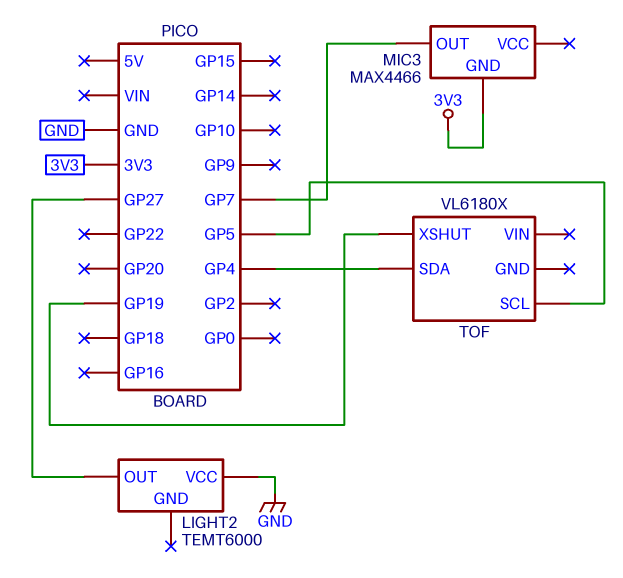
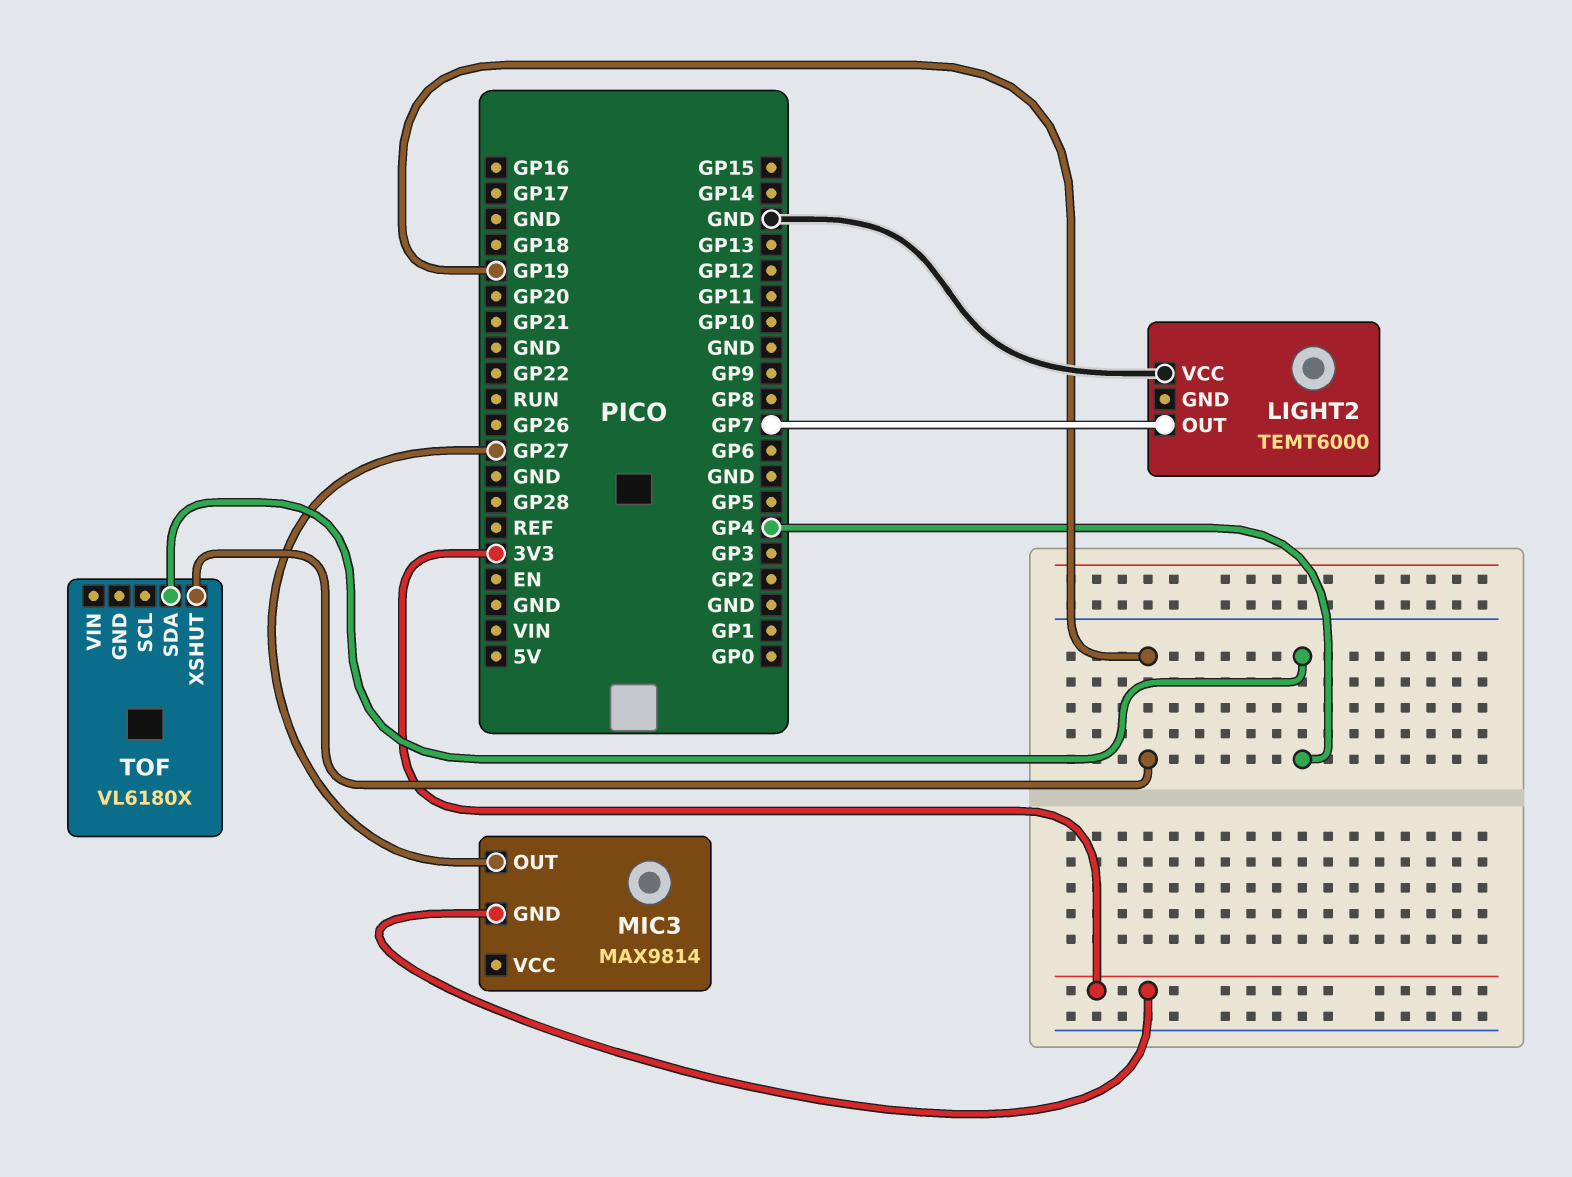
LIGHT2 pin OUT: GP27 -> GP7
MIC3: MAX4466 -> MAX9814
MIC3 pin OUT: GP7 -> GP27
TOF pin SCL: GP5 -> none

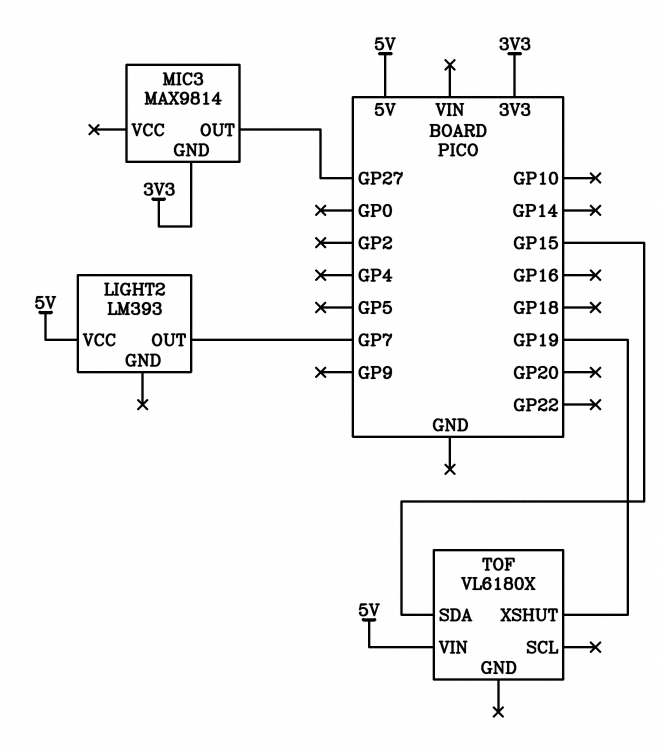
LIGHT2: TEMT6000 -> LM393
LIGHT2 pin VCC: GND -> 5V
TOF pin SDA: GP4 -> GP15
TOF pin VIN: none -> 5V

